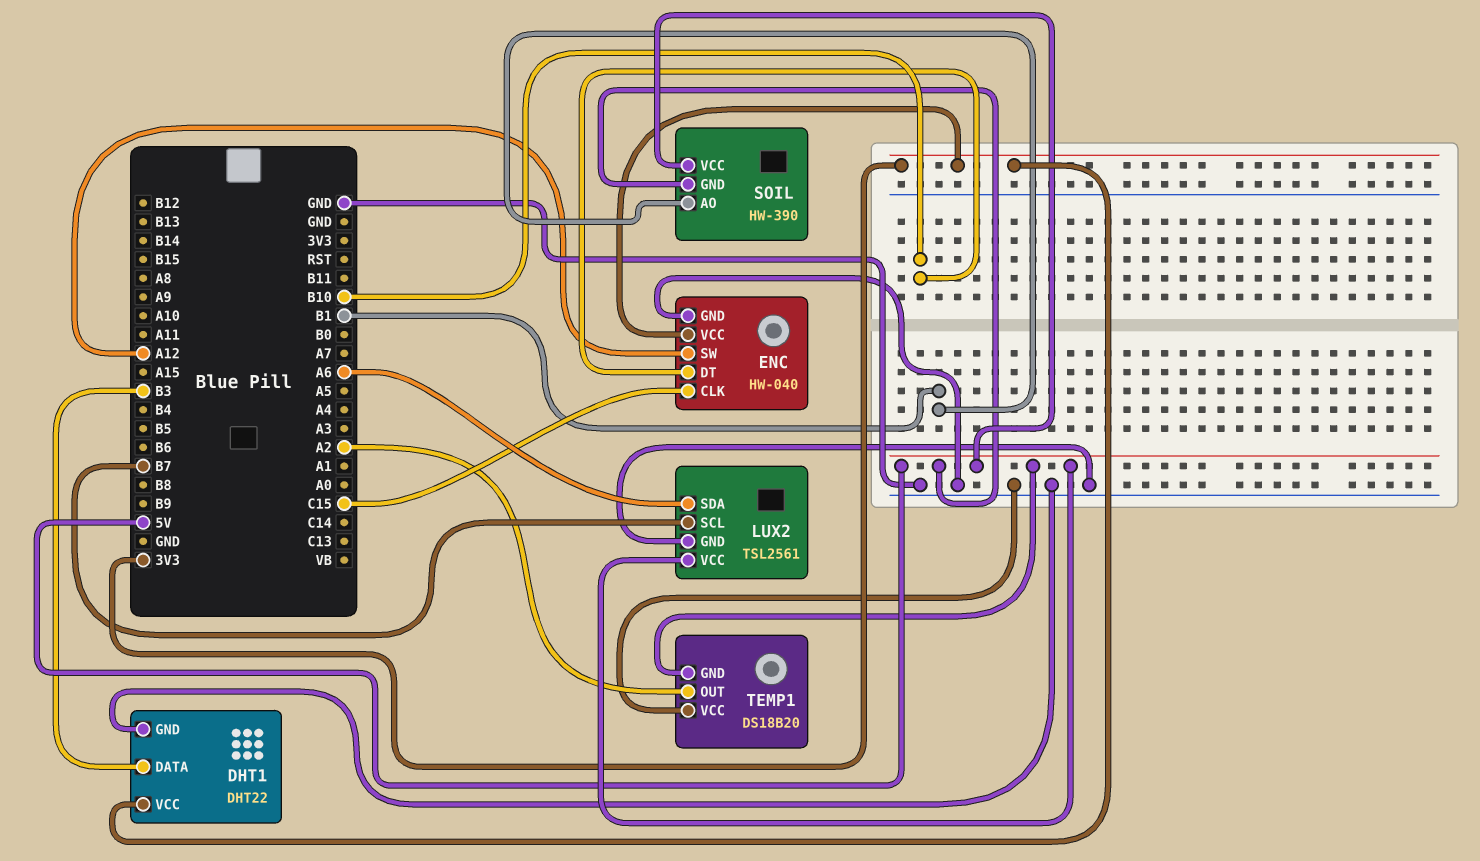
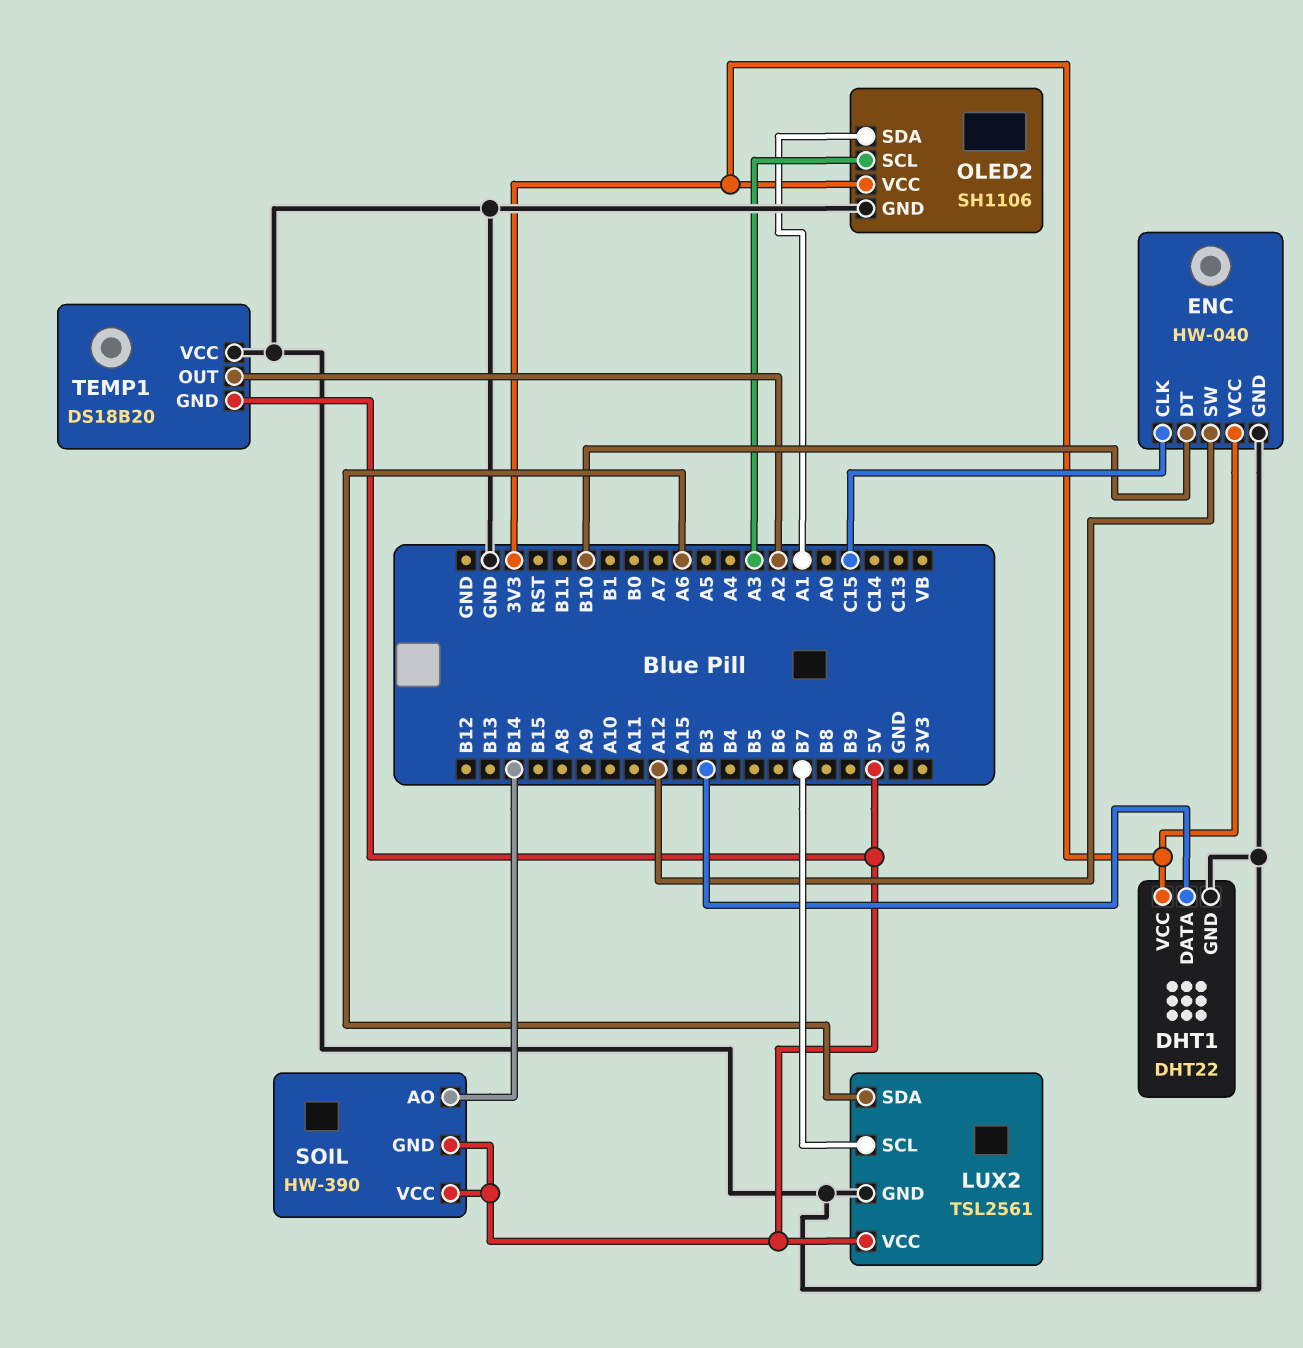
OLED2: none -> SH1106
OLED2 pin GND: none -> GND
OLED2 pin SCL: none -> A3
OLED2 pin SDA: none -> A1
OLED2 pin VCC: none -> 3V3
SOIL pin AO: B1 -> B14

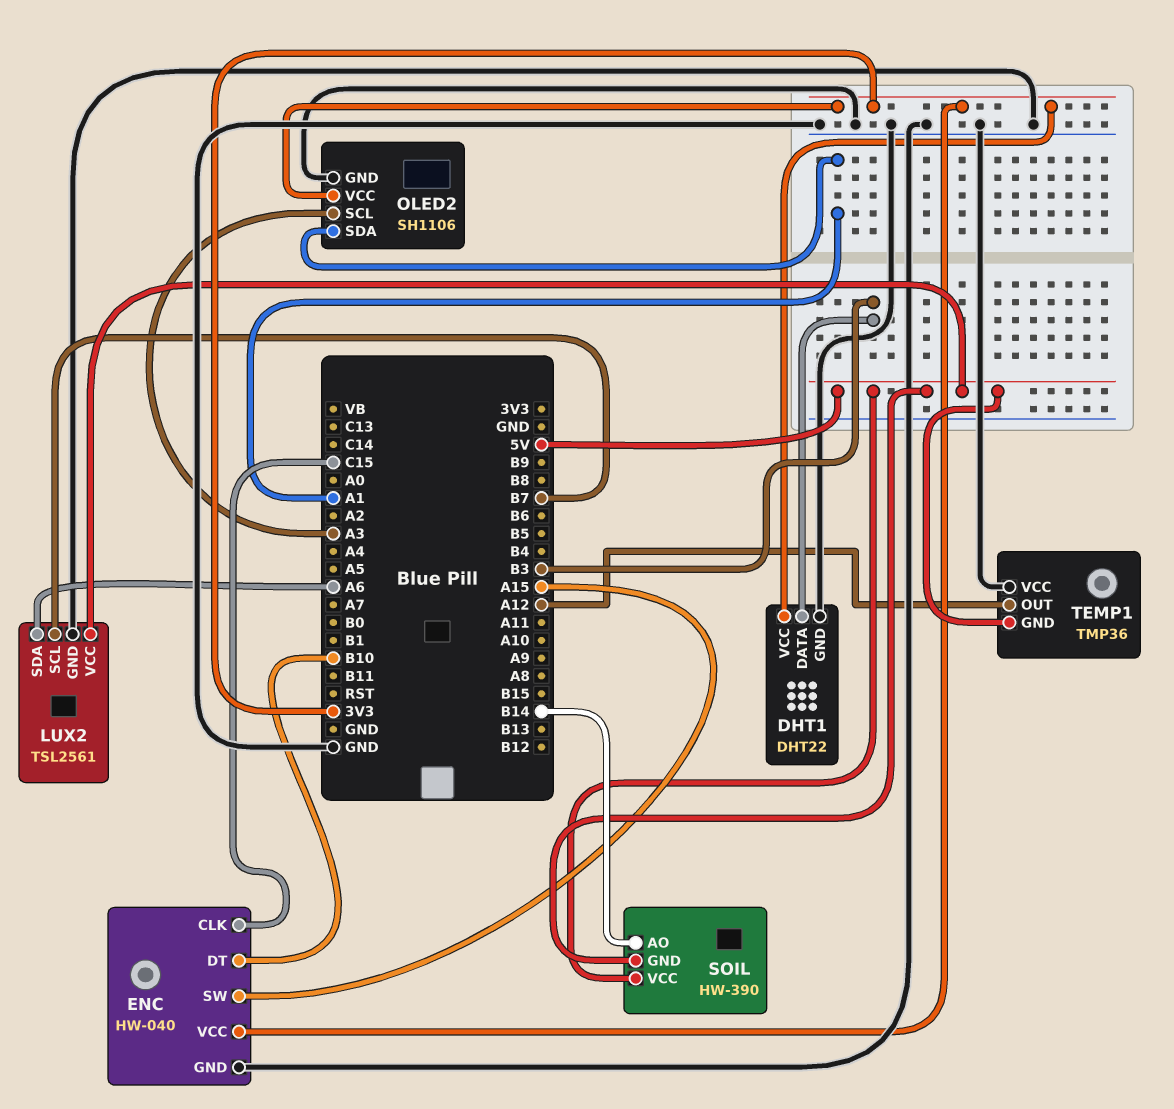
ENC pin SW: A12 -> A15
TEMP1: DS18B20 -> TMP36
TEMP1 pin OUT: A2 -> A12

